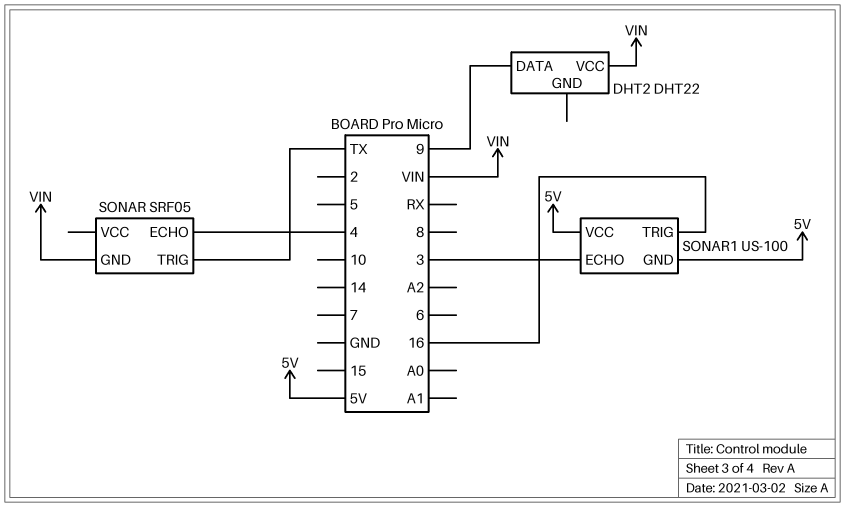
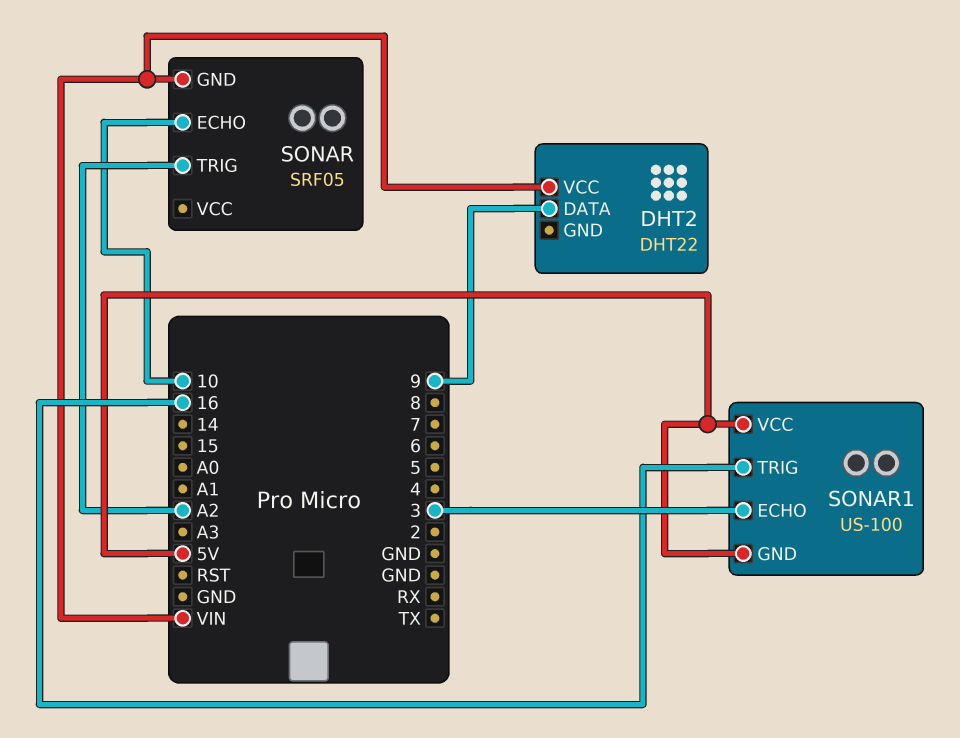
SONAR pin ECHO: 4 -> 10
SONAR pin TRIG: TX -> A2

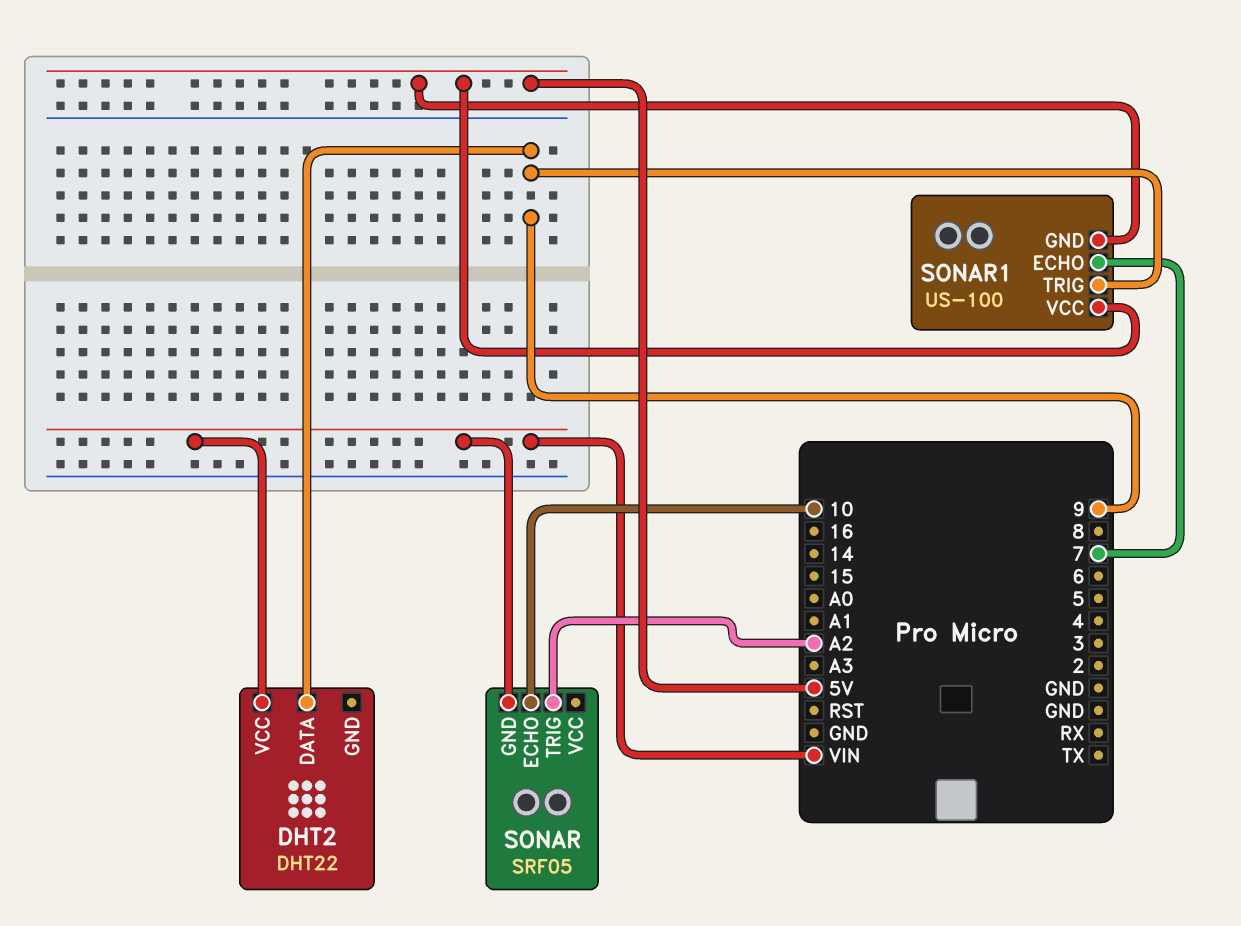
SONAR1 pin ECHO: 3 -> 7
SONAR1 pin TRIG: 16 -> 9

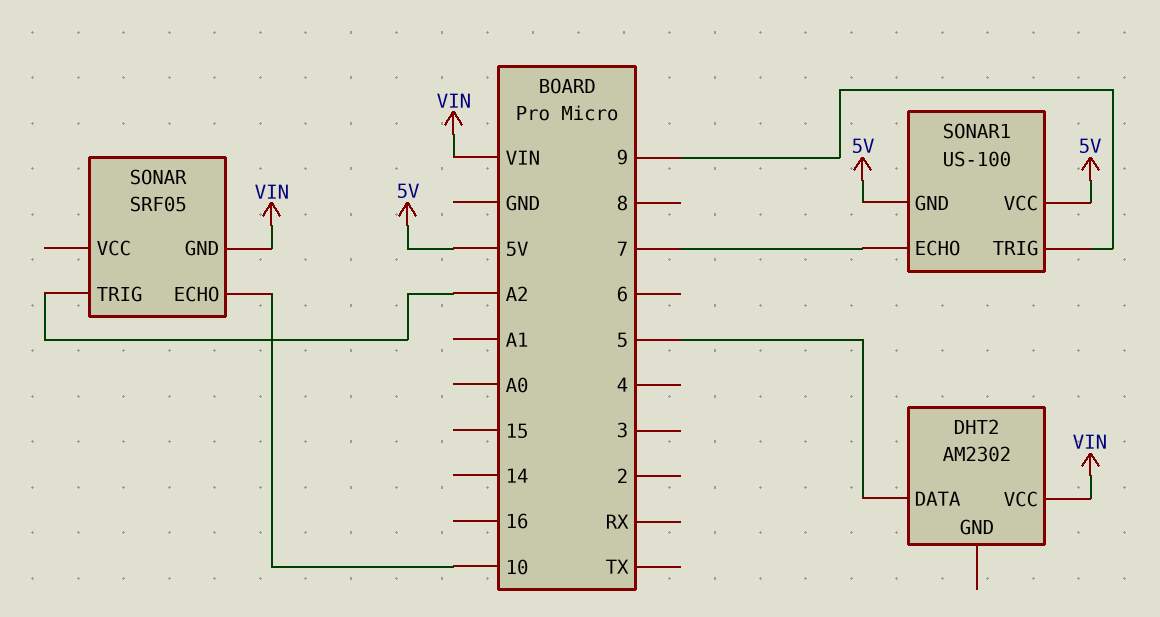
DHT2: DHT22 -> AM2302
DHT2 pin DATA: 9 -> 5

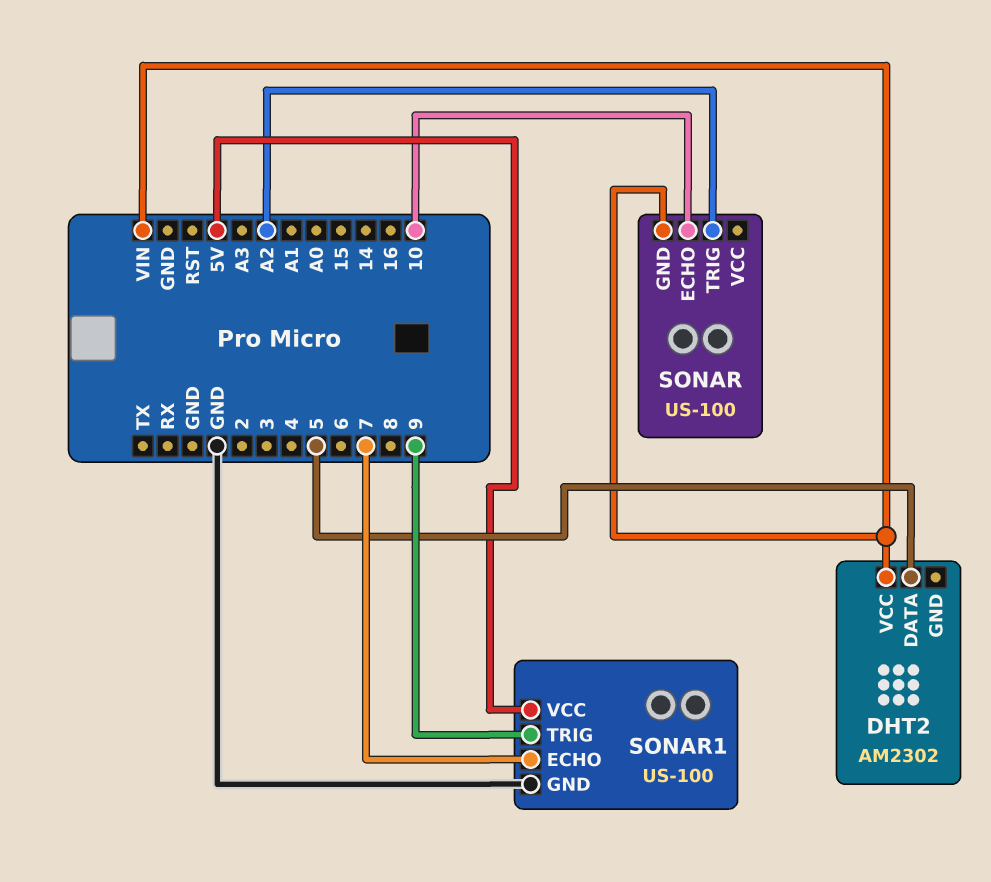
SONAR: SRF05 -> US-100
SONAR1 pin GND: 5V -> GND

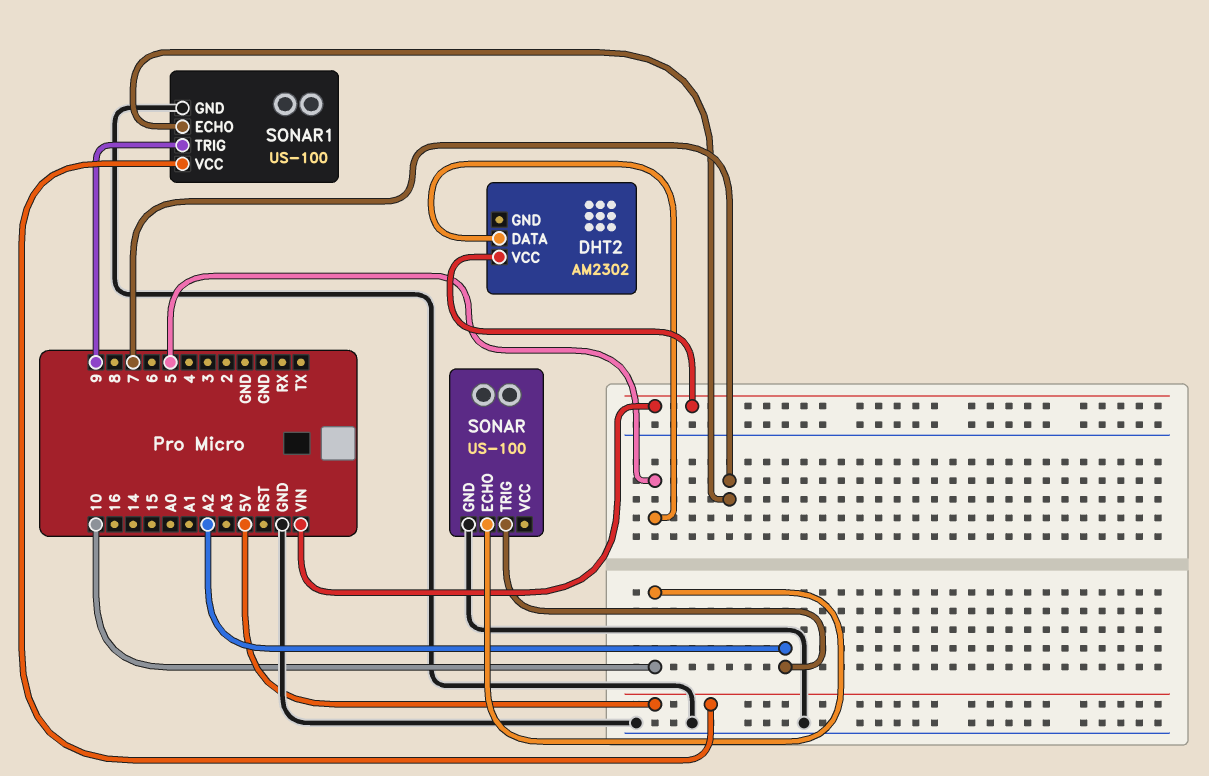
SONAR pin GND: VIN -> GND

